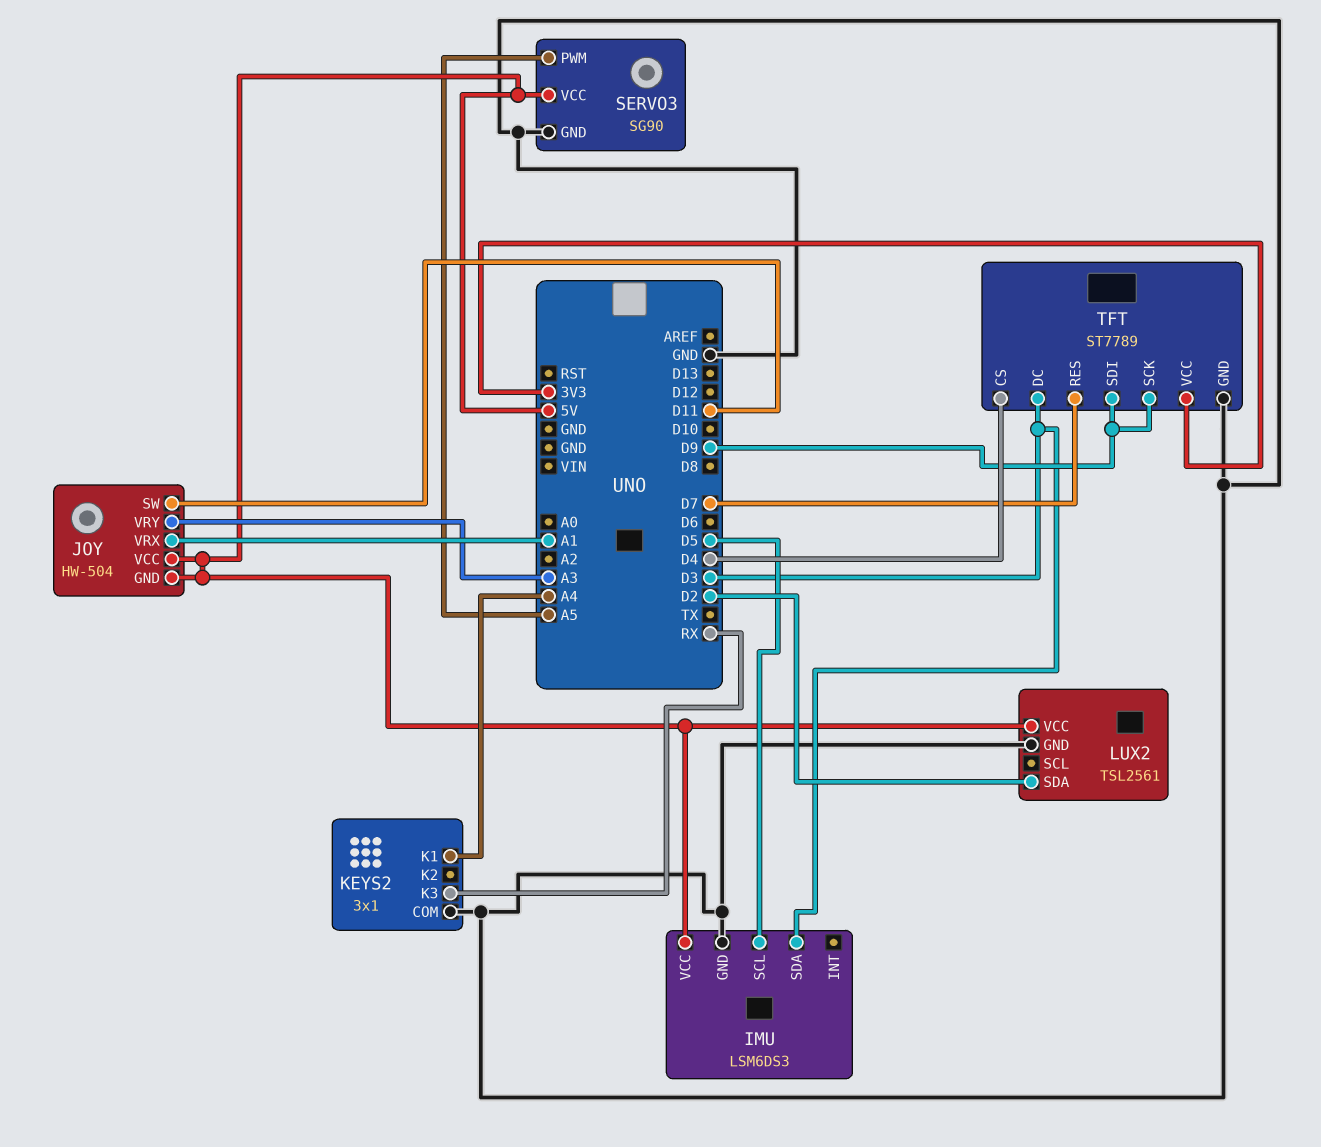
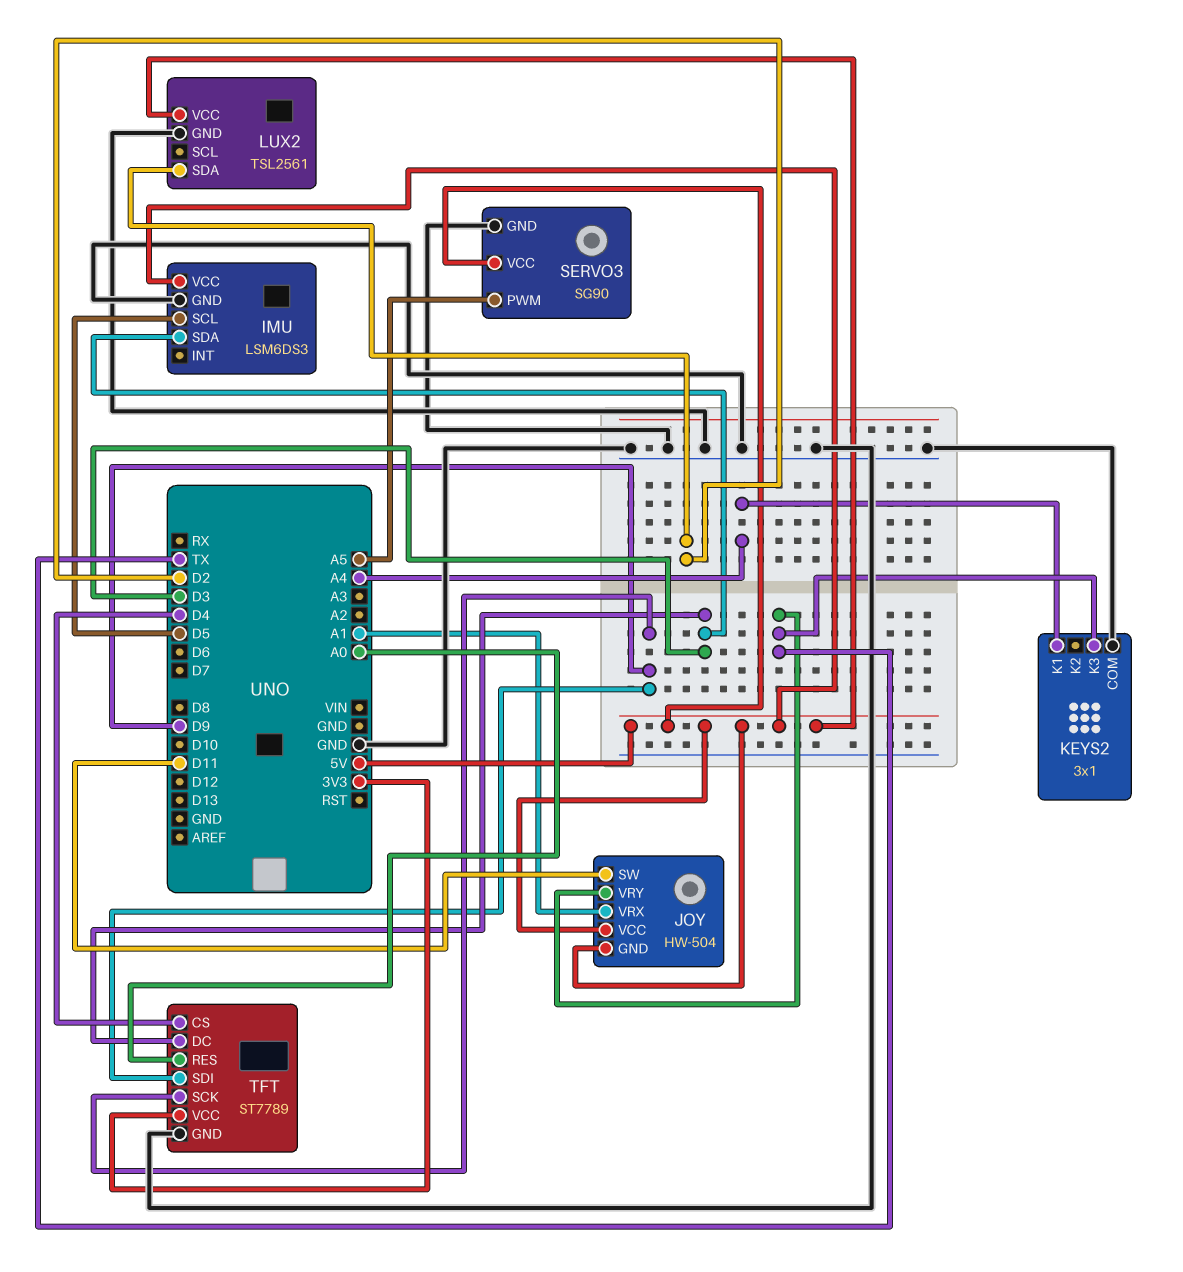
JOY pin VRY: A3 -> TX
KEYS2 pin K3: RX -> TX
TFT pin RES: D7 -> A0

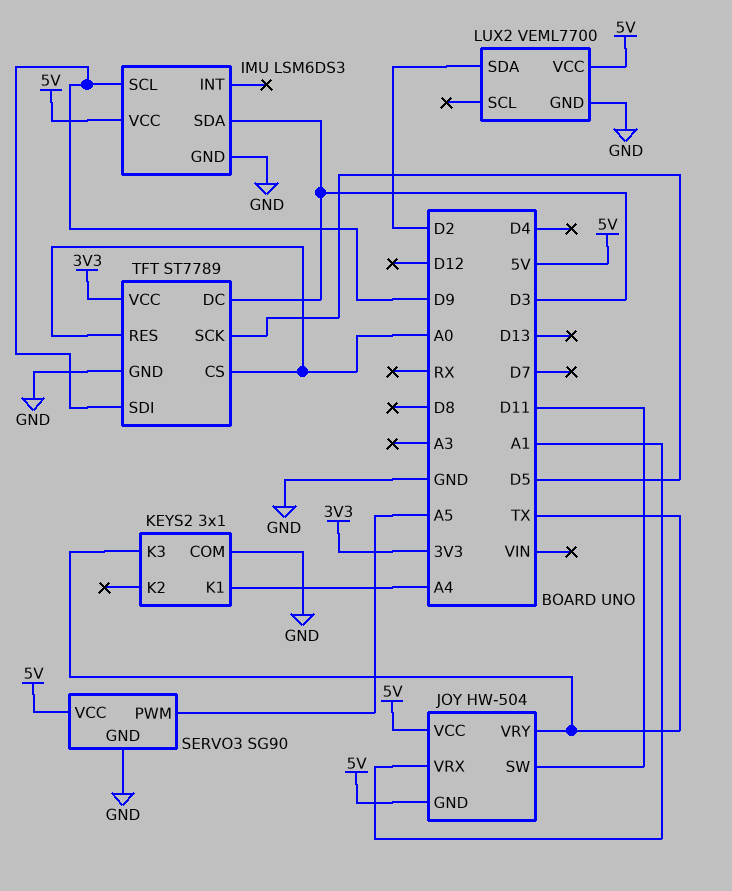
IMU pin SCL: D5 -> D9
LUX2: TSL2561 -> VEML7700
TFT pin CS: D4 -> A0
TFT pin SCK: D9 -> D5

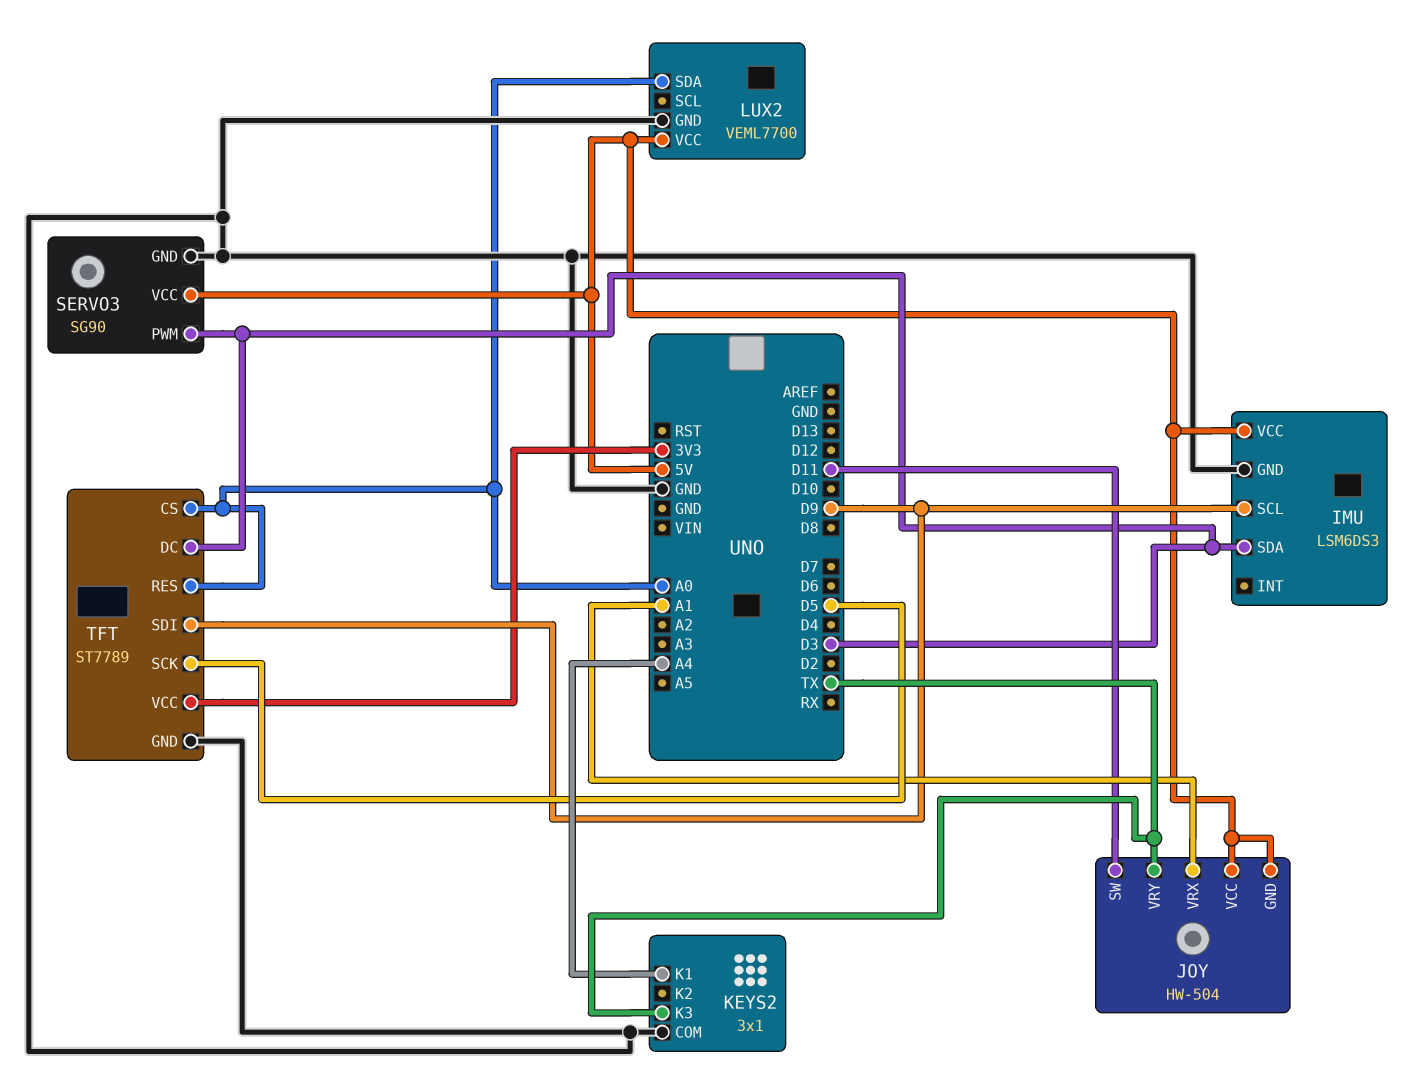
LUX2 pin SDA: D2 -> A0
SERVO3 pin PWM: A5 -> D3

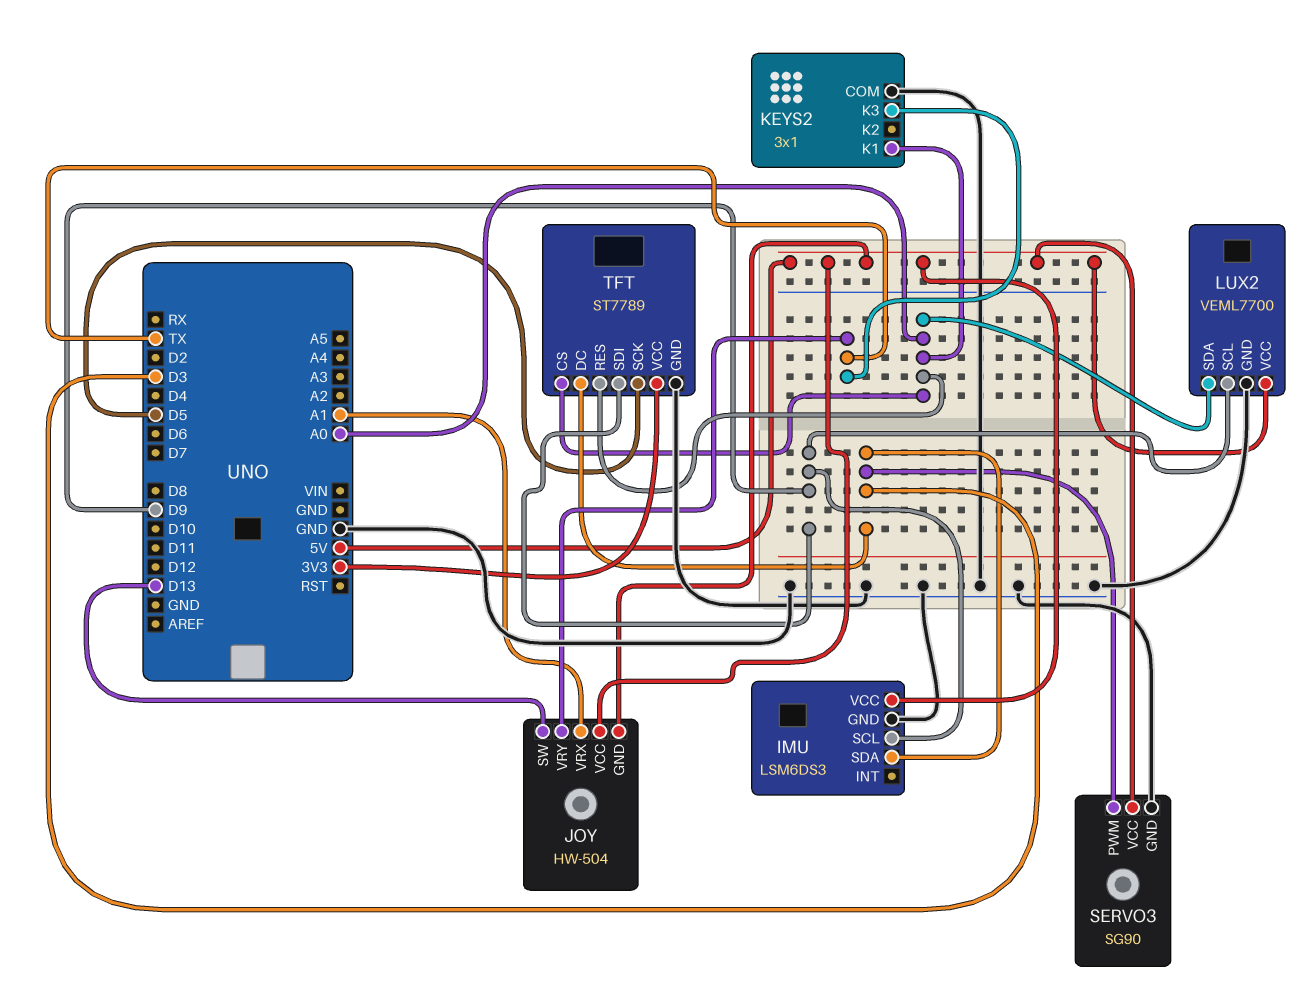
JOY pin SW: D11 -> D13
KEYS2 pin K1: A4 -> A0
LUX2 pin SCL: none -> D9

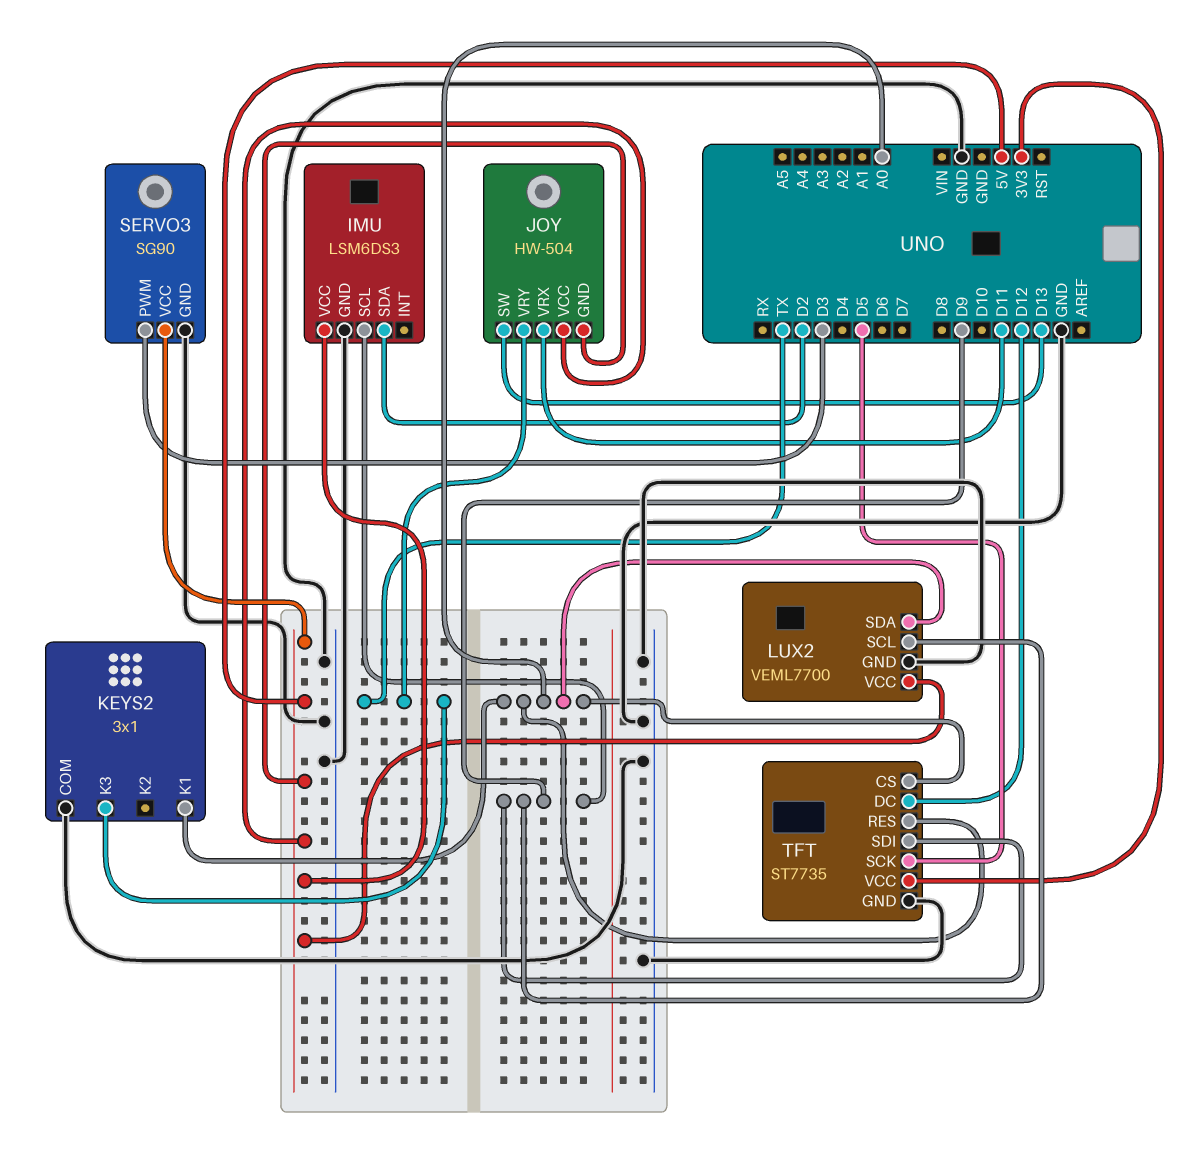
IMU pin SDA: D3 -> D2
JOY pin VRX: A1 -> D11
TFT: ST7789 -> ST7735
TFT pin DC: D3 -> D12

